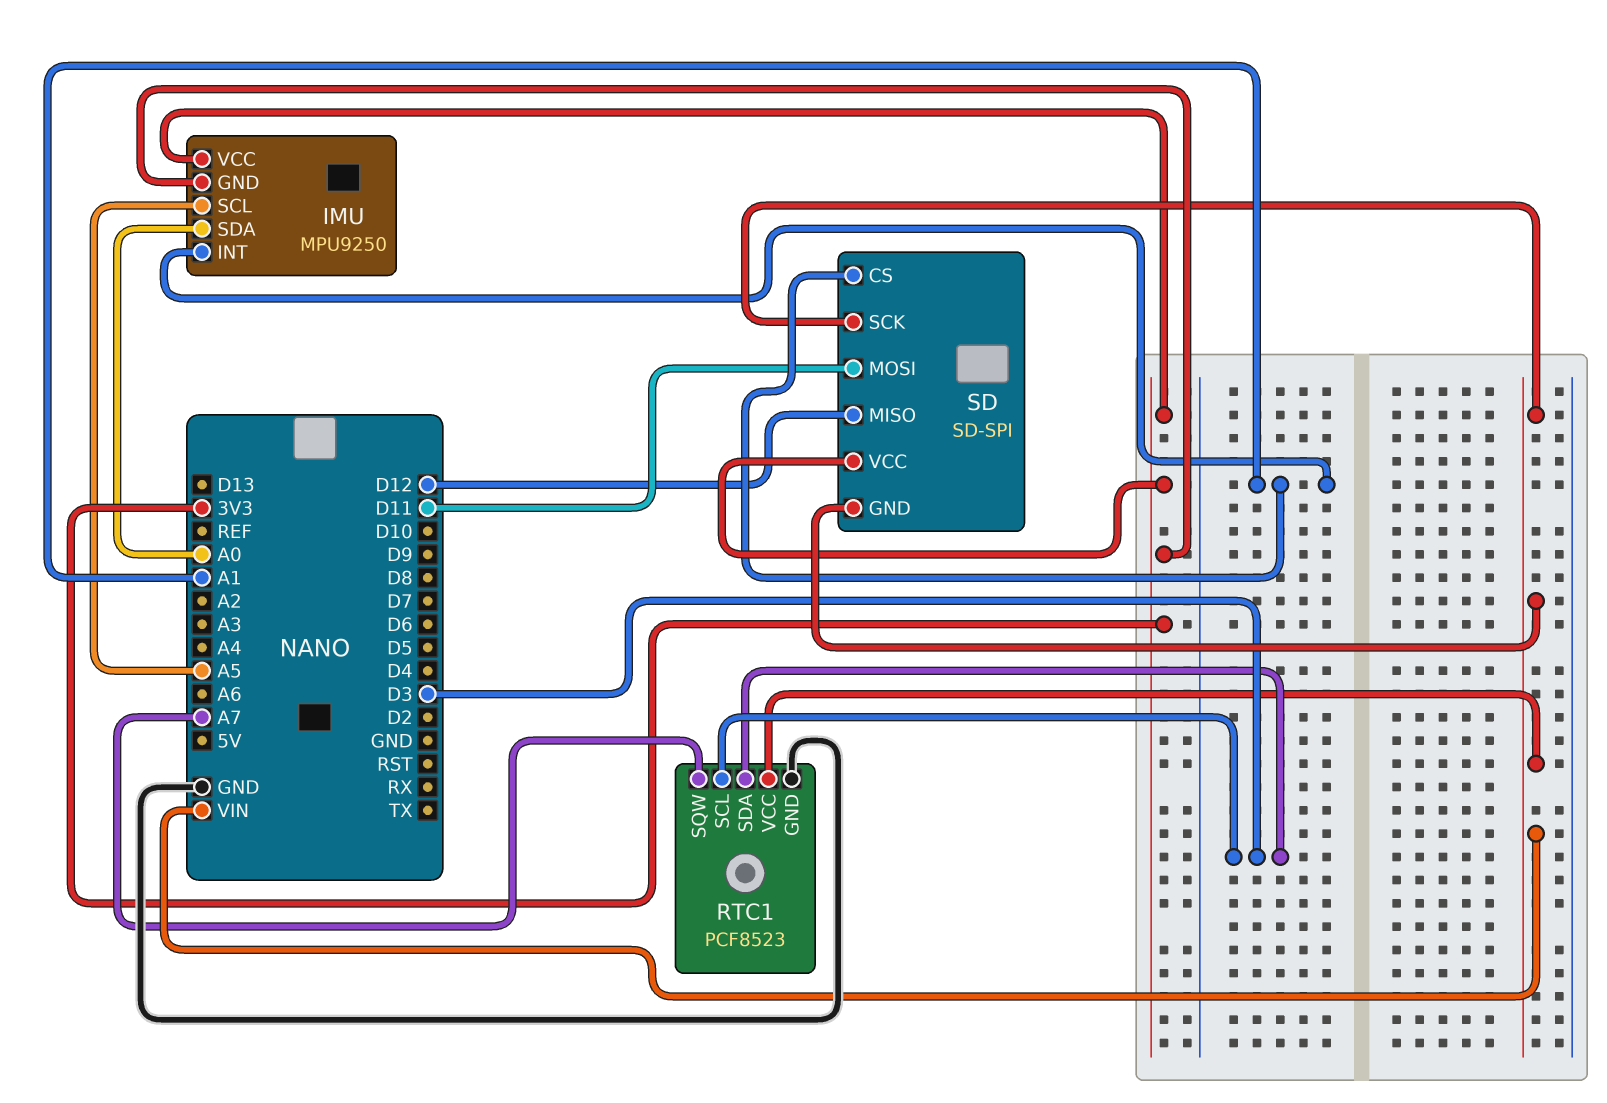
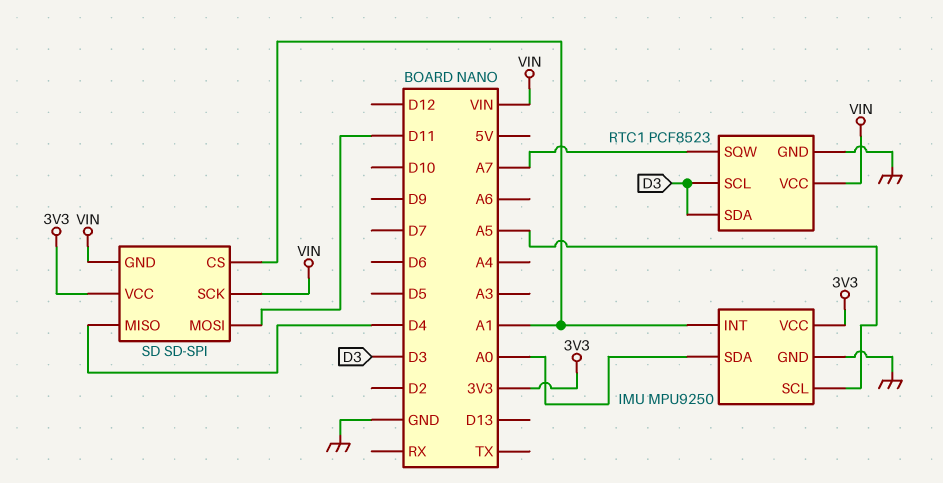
IMU pin GND: 3V3 -> GND
SD pin MISO: D12 -> D4

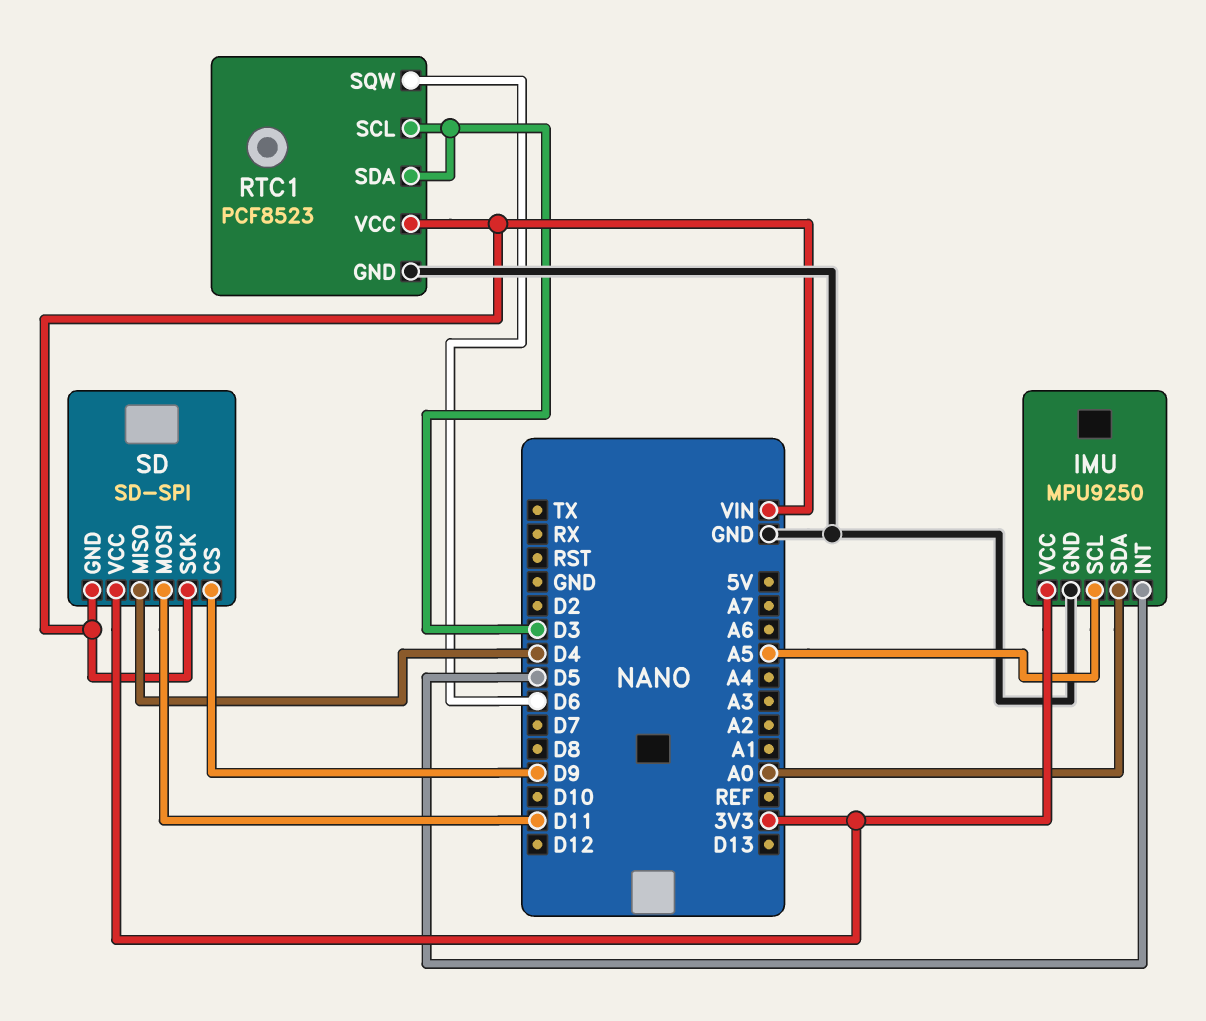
IMU pin INT: A1 -> D5
RTC1 pin SQW: A7 -> D6
SD pin CS: A1 -> D9

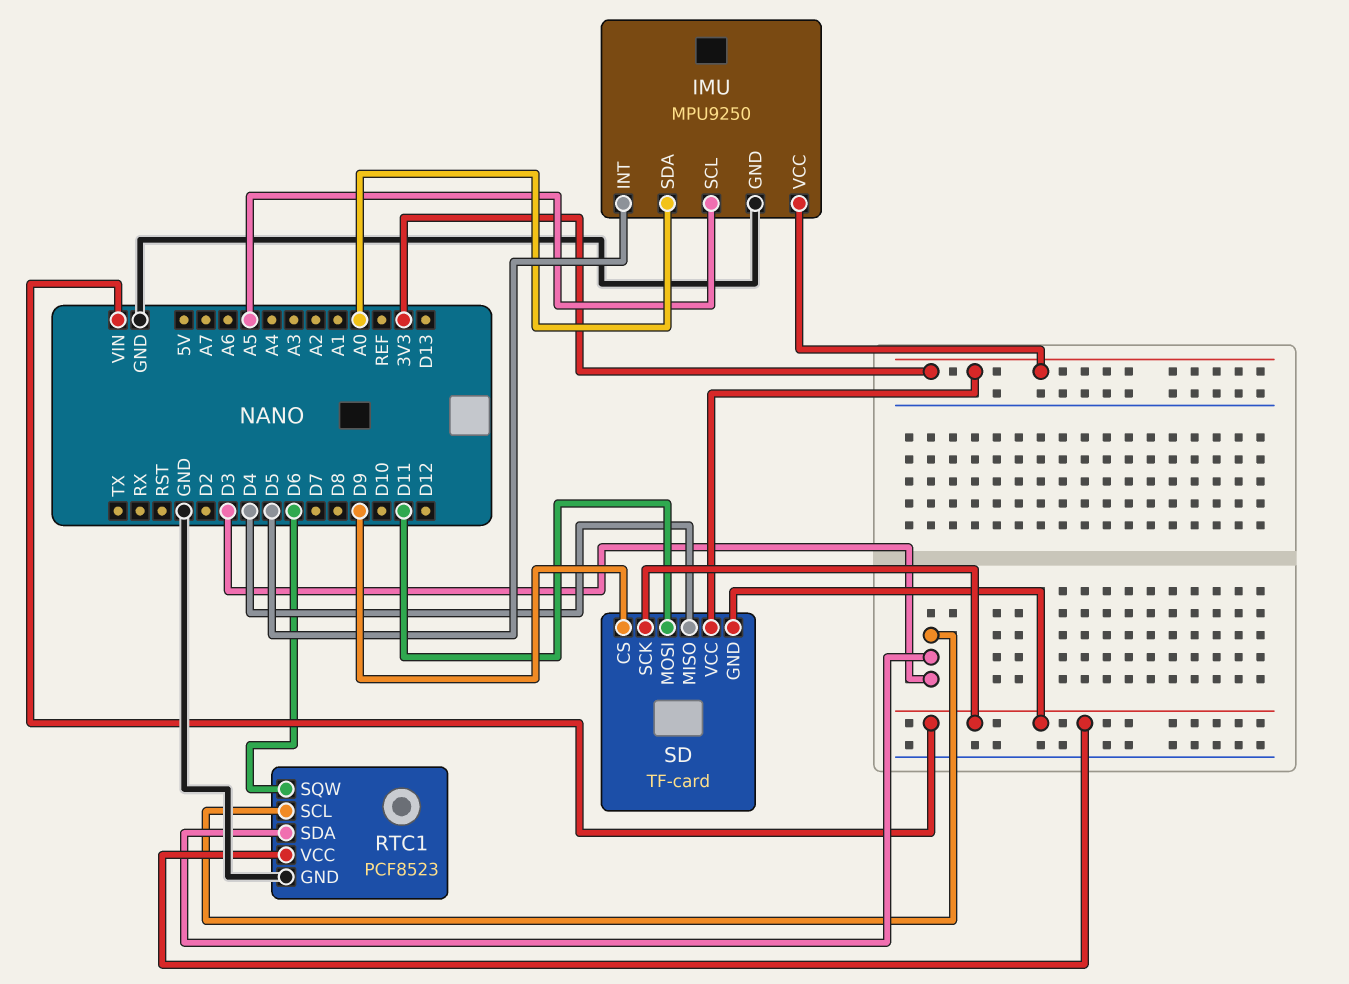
SD: SD-SPI -> TF-card

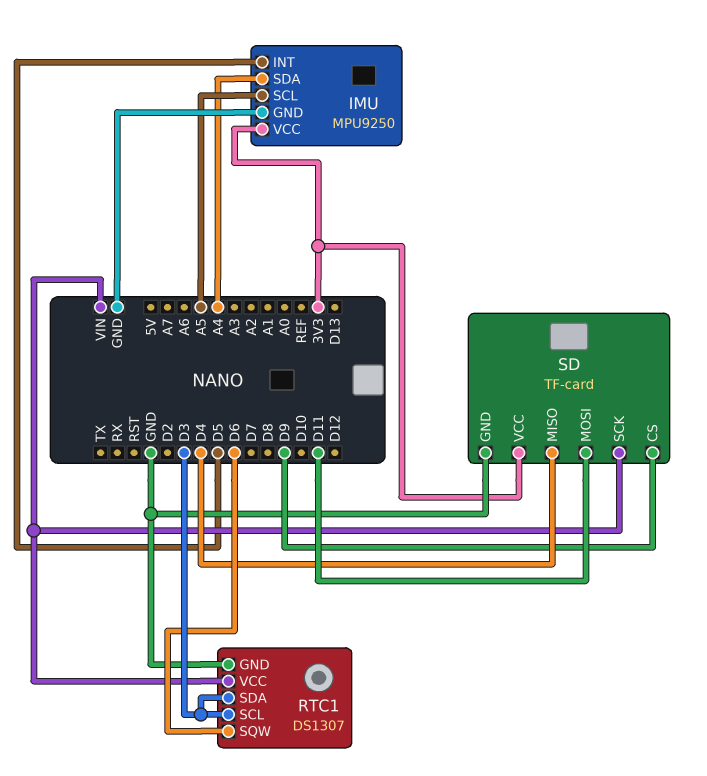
IMU pin SDA: A0 -> A4
RTC1: PCF8523 -> DS1307
SD pin GND: VIN -> GND

